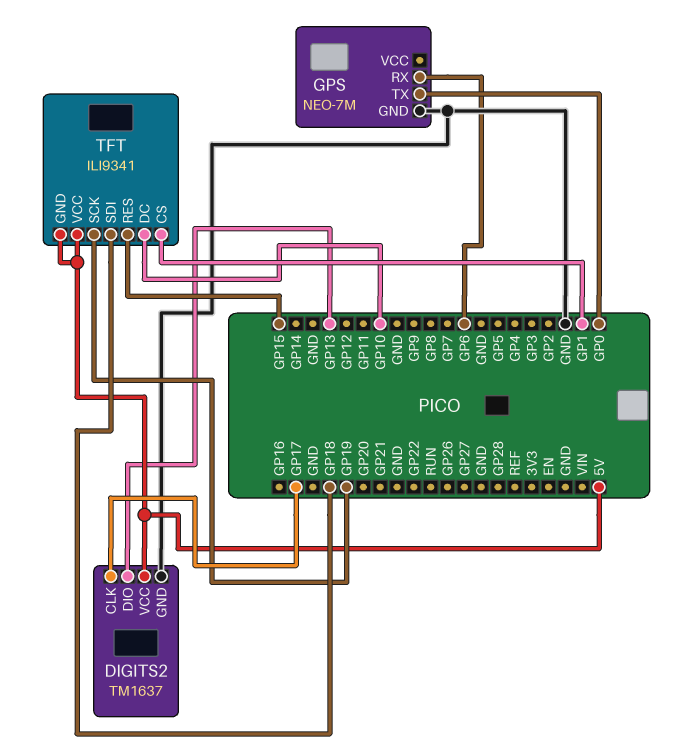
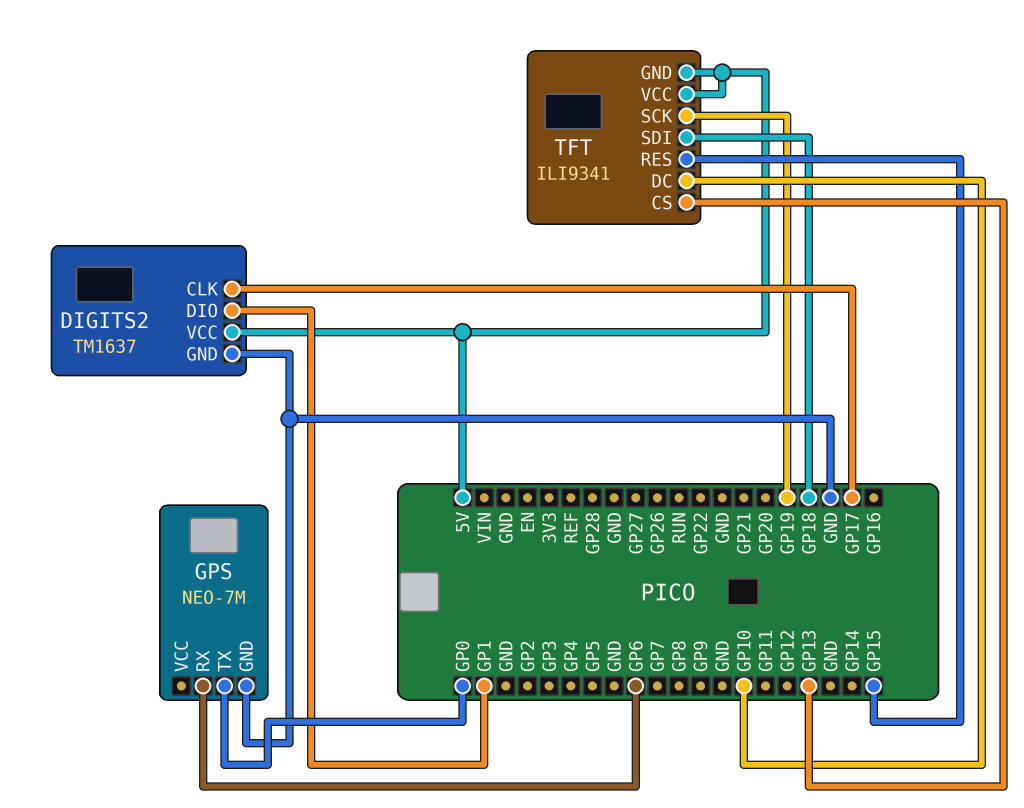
DIGITS2 pin DIO: GP13 -> GP1
TFT pin CS: GP1 -> GP13

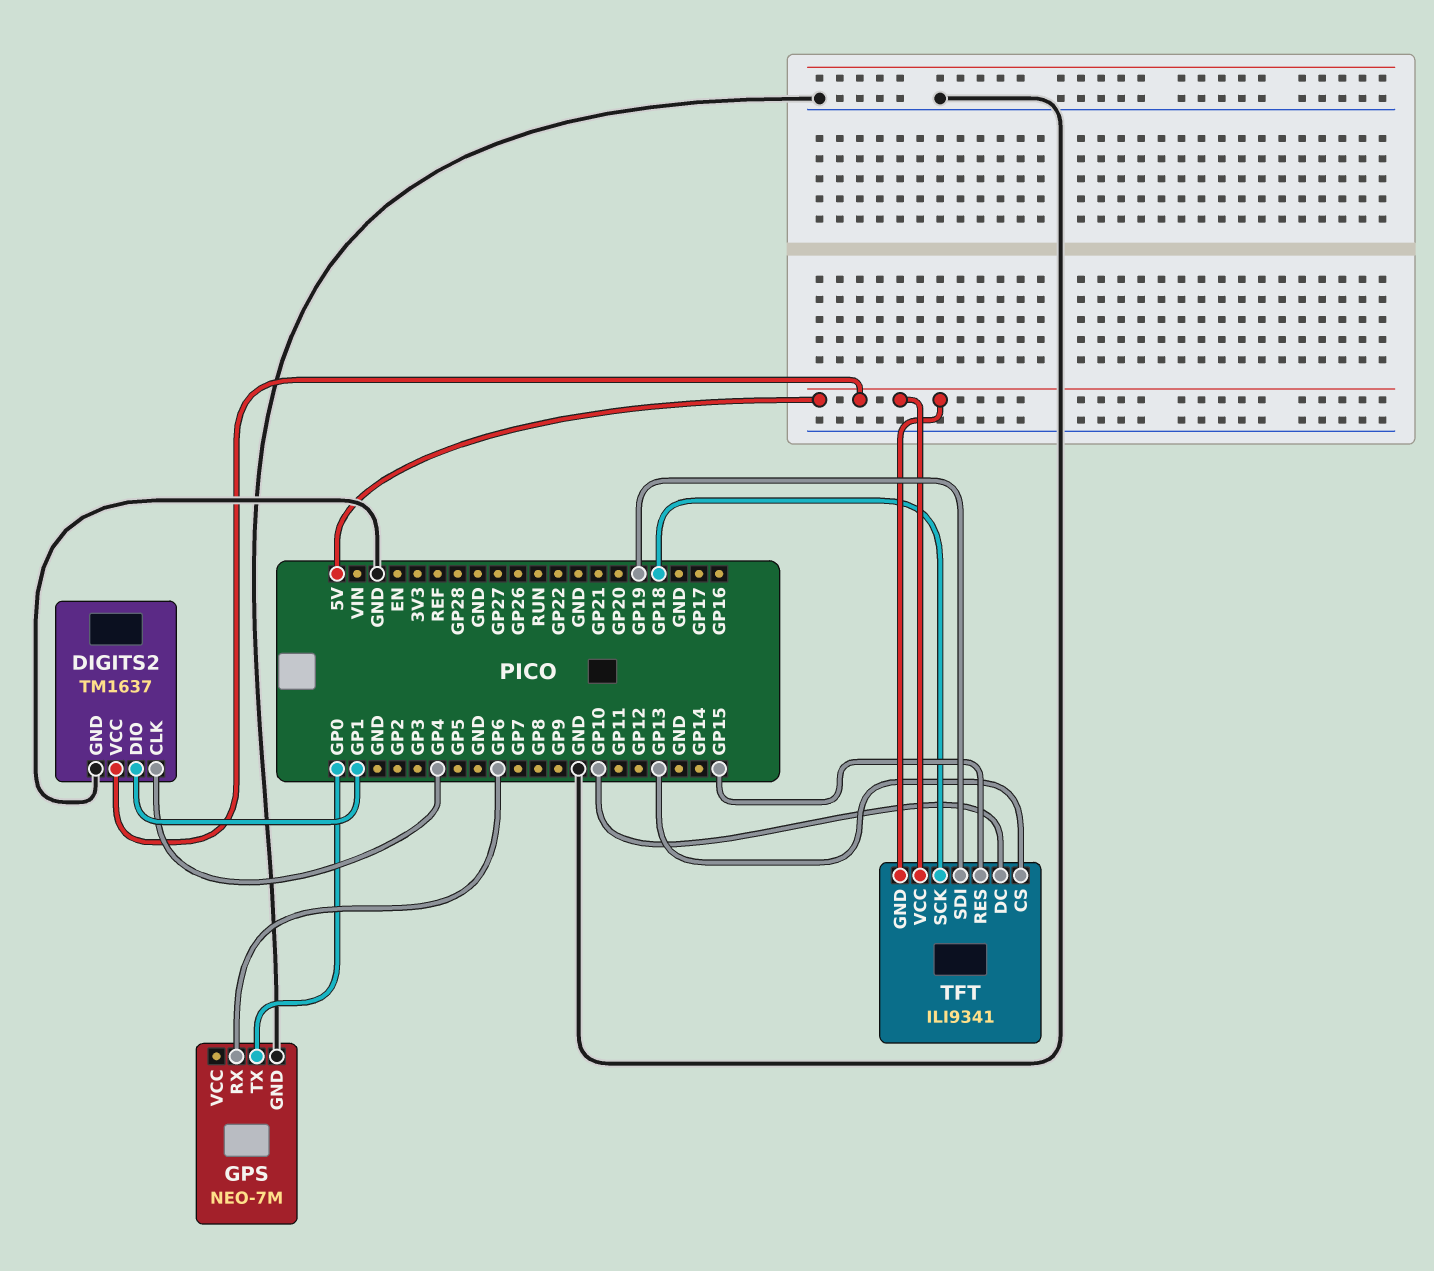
DIGITS2 pin CLK: GP17 -> GP4
TFT pin SCK: GP19 -> GP18
TFT pin SDI: GP18 -> GP19

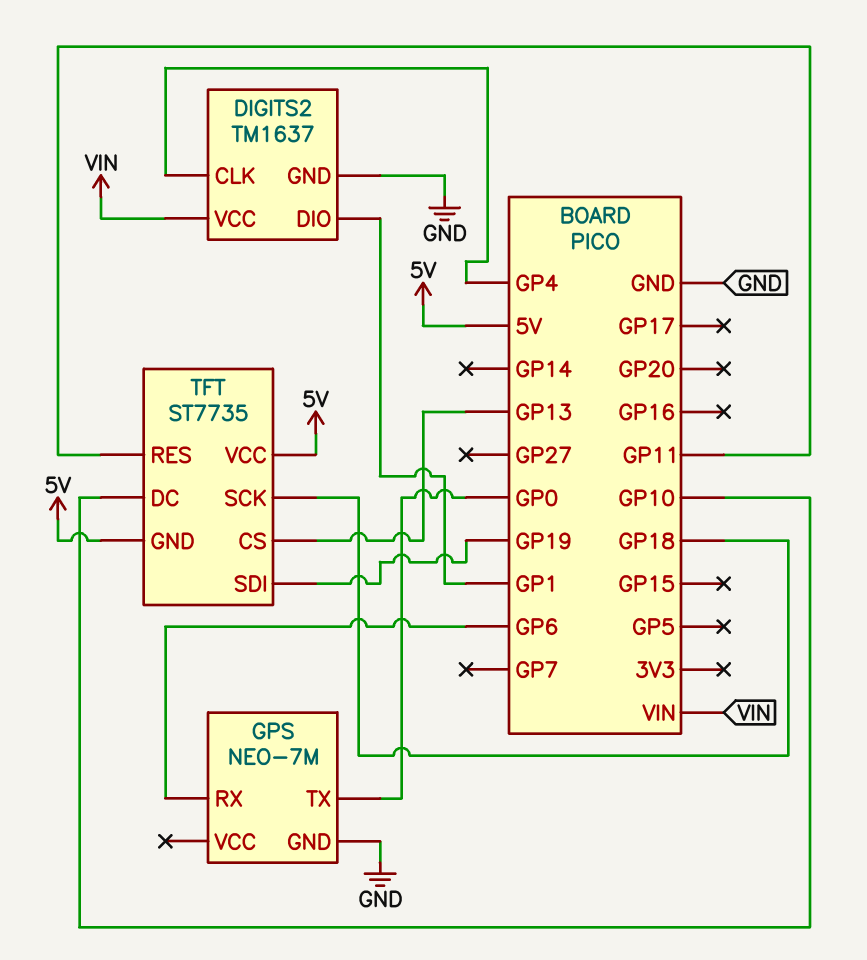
DIGITS2 pin VCC: 5V -> VIN
TFT: ILI9341 -> ST7735
TFT pin RES: GP15 -> GP11

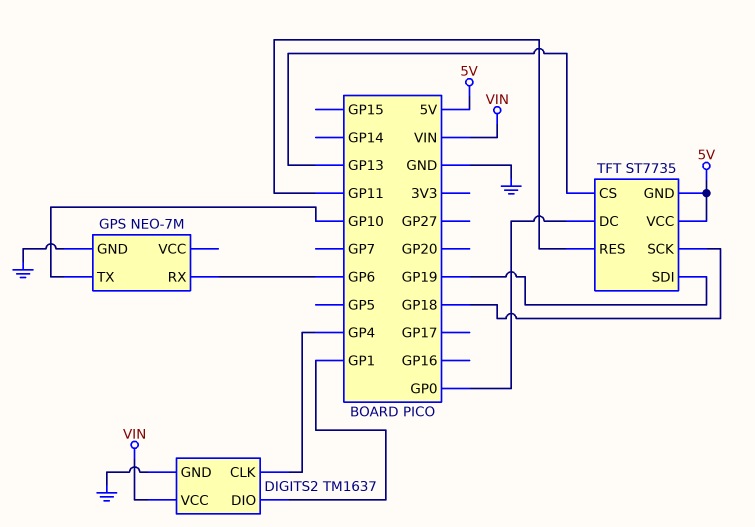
GPS pin TX: GP0 -> GP10
TFT pin DC: GP10 -> GP0

